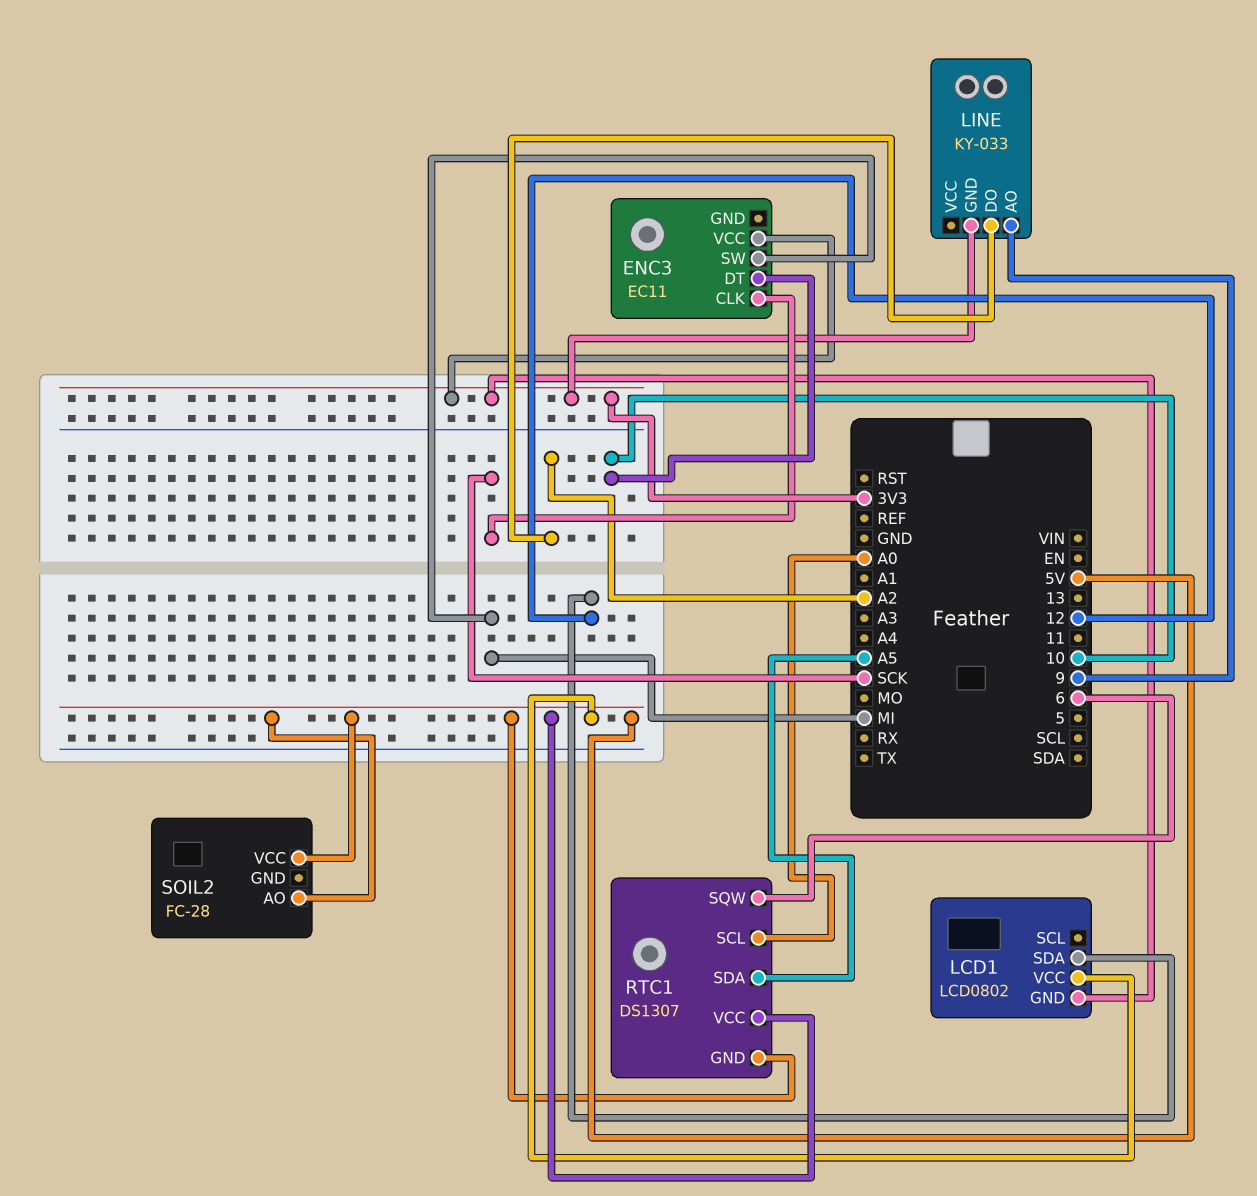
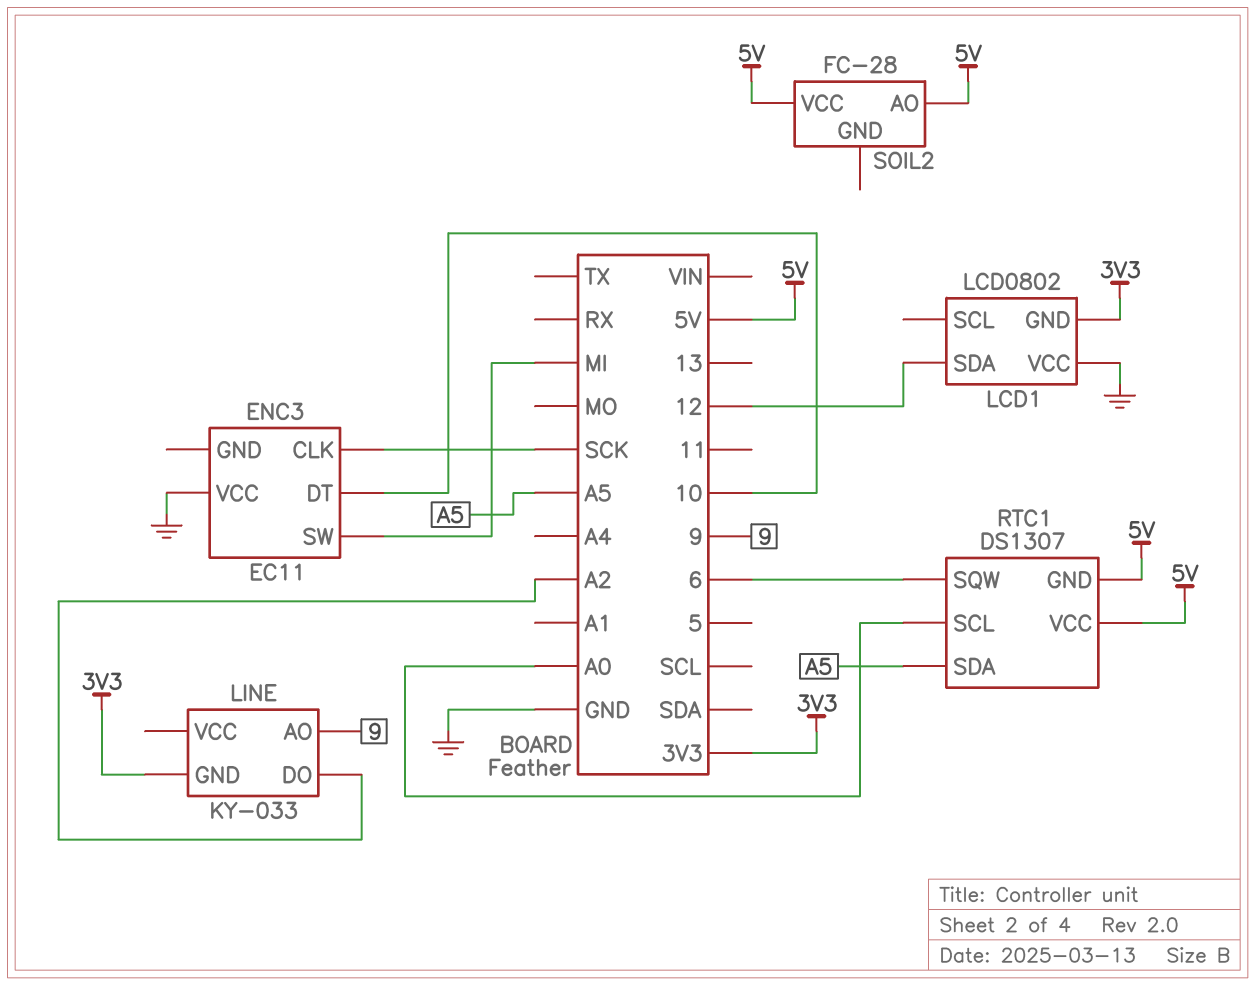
ENC3 pin VCC: 3V3 -> GND
LCD1 pin VCC: 5V -> GND

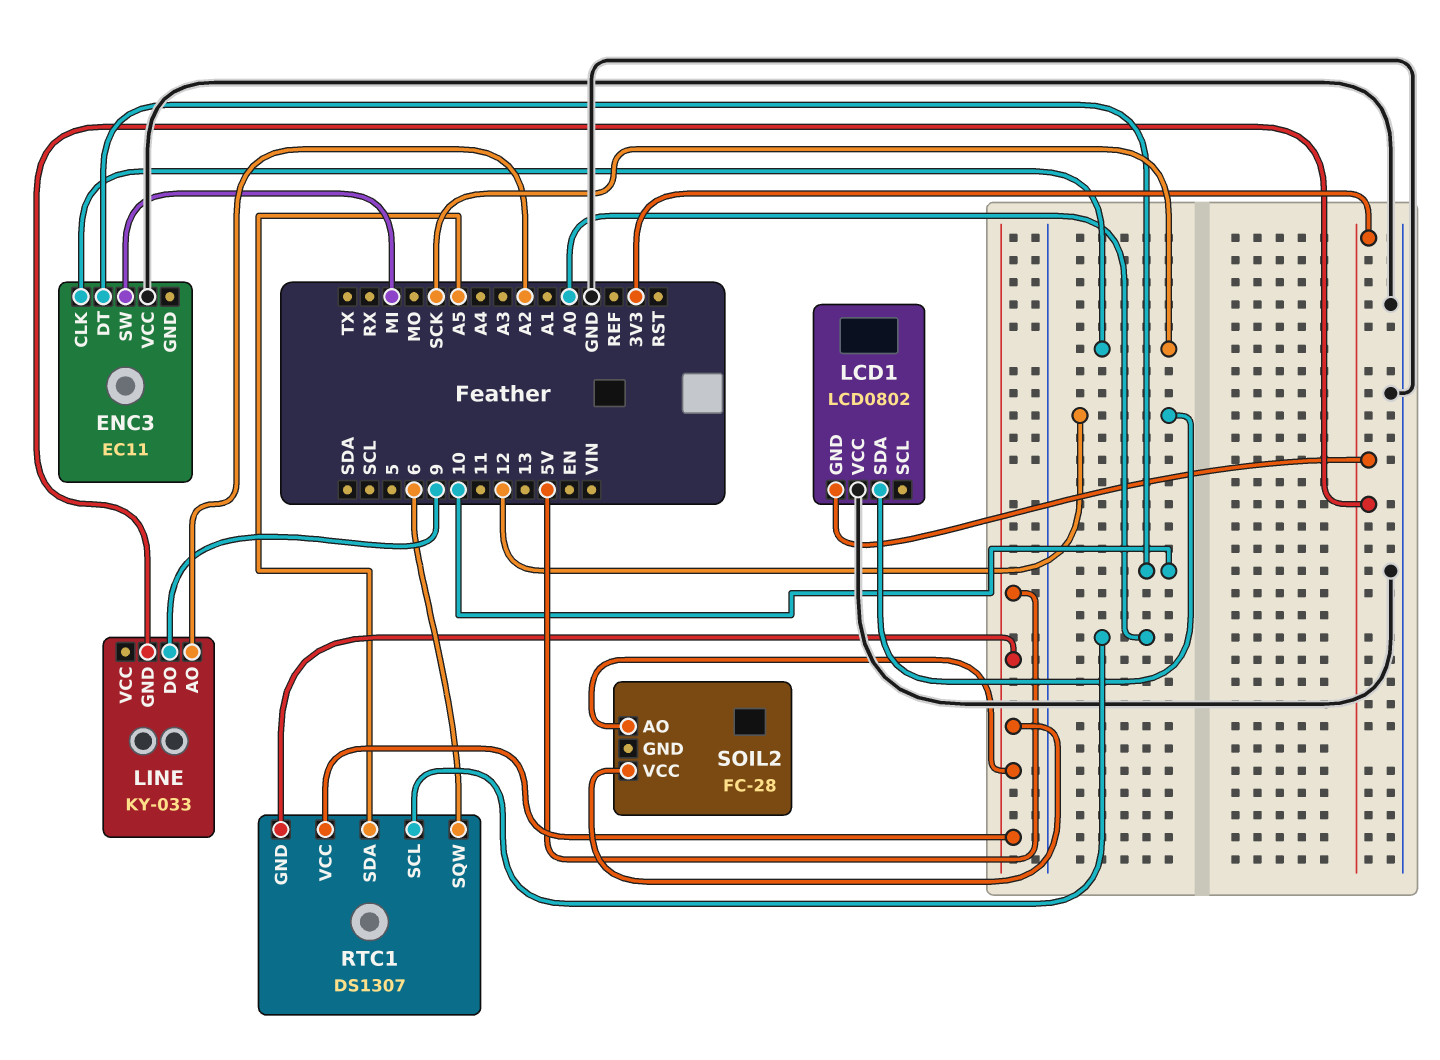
LINE pin AO: 9 -> A2
LINE pin DO: A2 -> 9

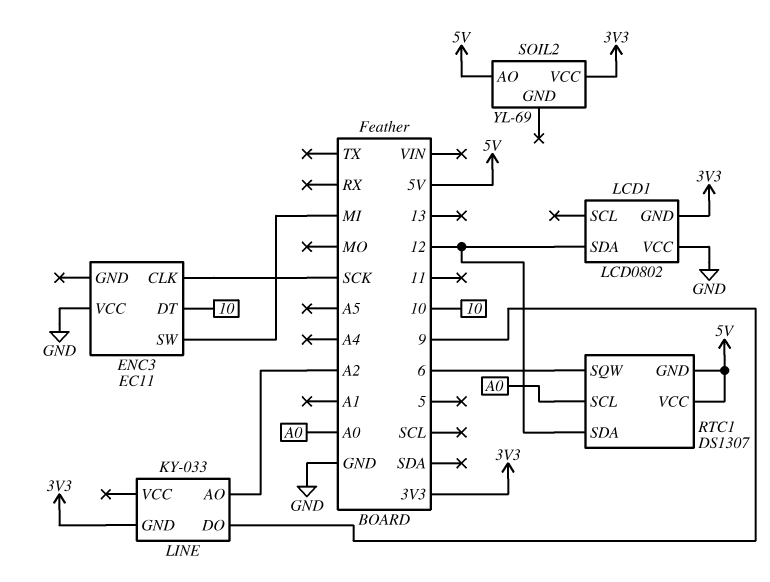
RTC1 pin SDA: A5 -> 12
SOIL2: FC-28 -> YL-69
SOIL2 pin VCC: 5V -> 3V3

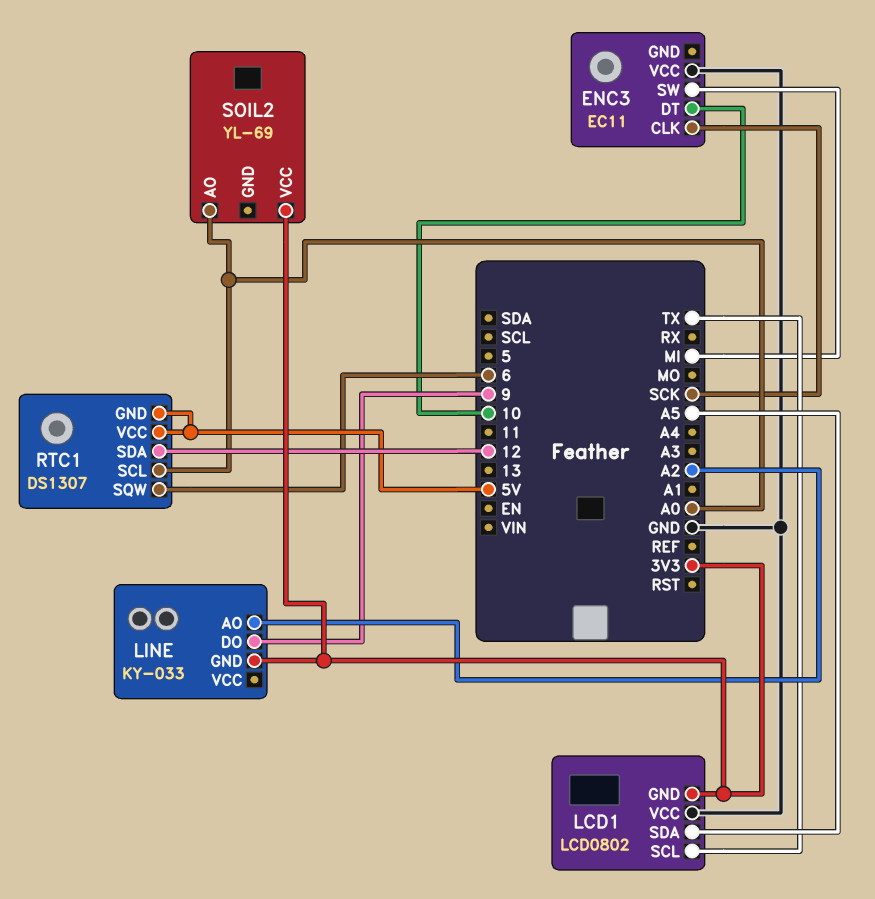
LCD1 pin SCL: none -> TX
LCD1 pin SDA: 12 -> A5
SOIL2 pin AO: 5V -> A0

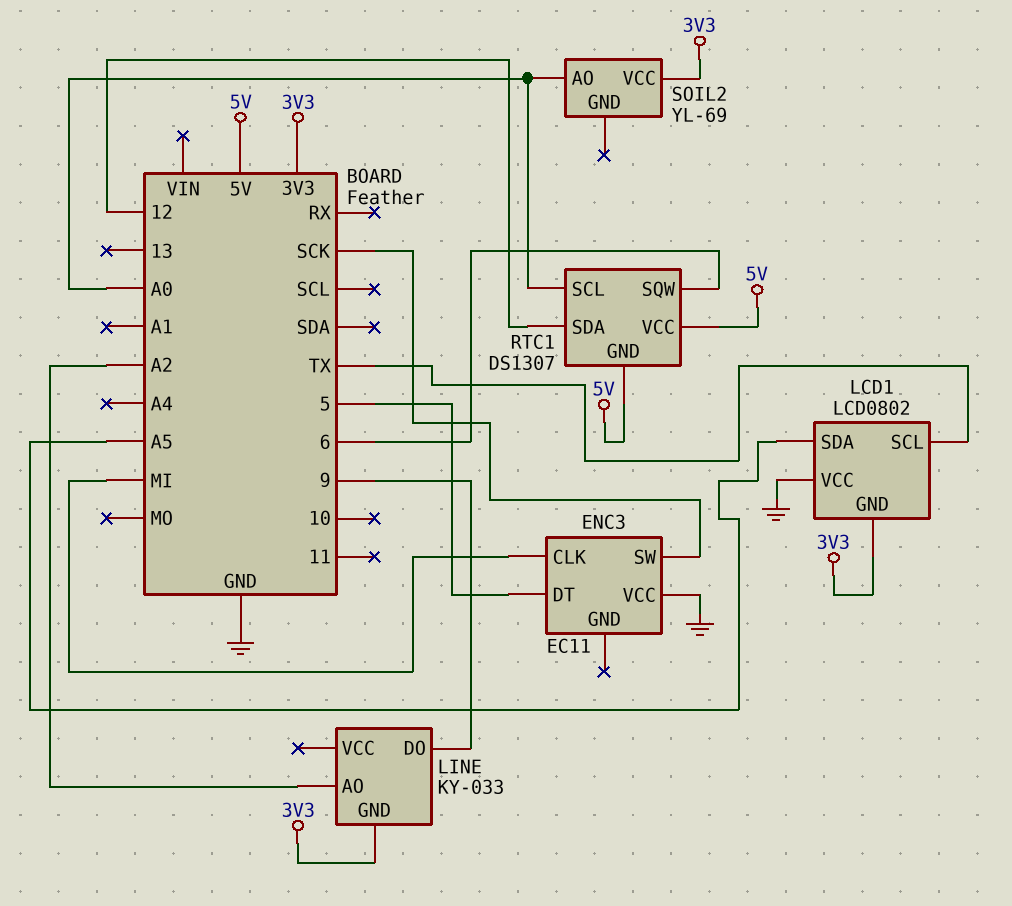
ENC3 pin CLK: SCK -> MI
ENC3 pin DT: 10 -> 5
ENC3 pin SW: MI -> SCK

